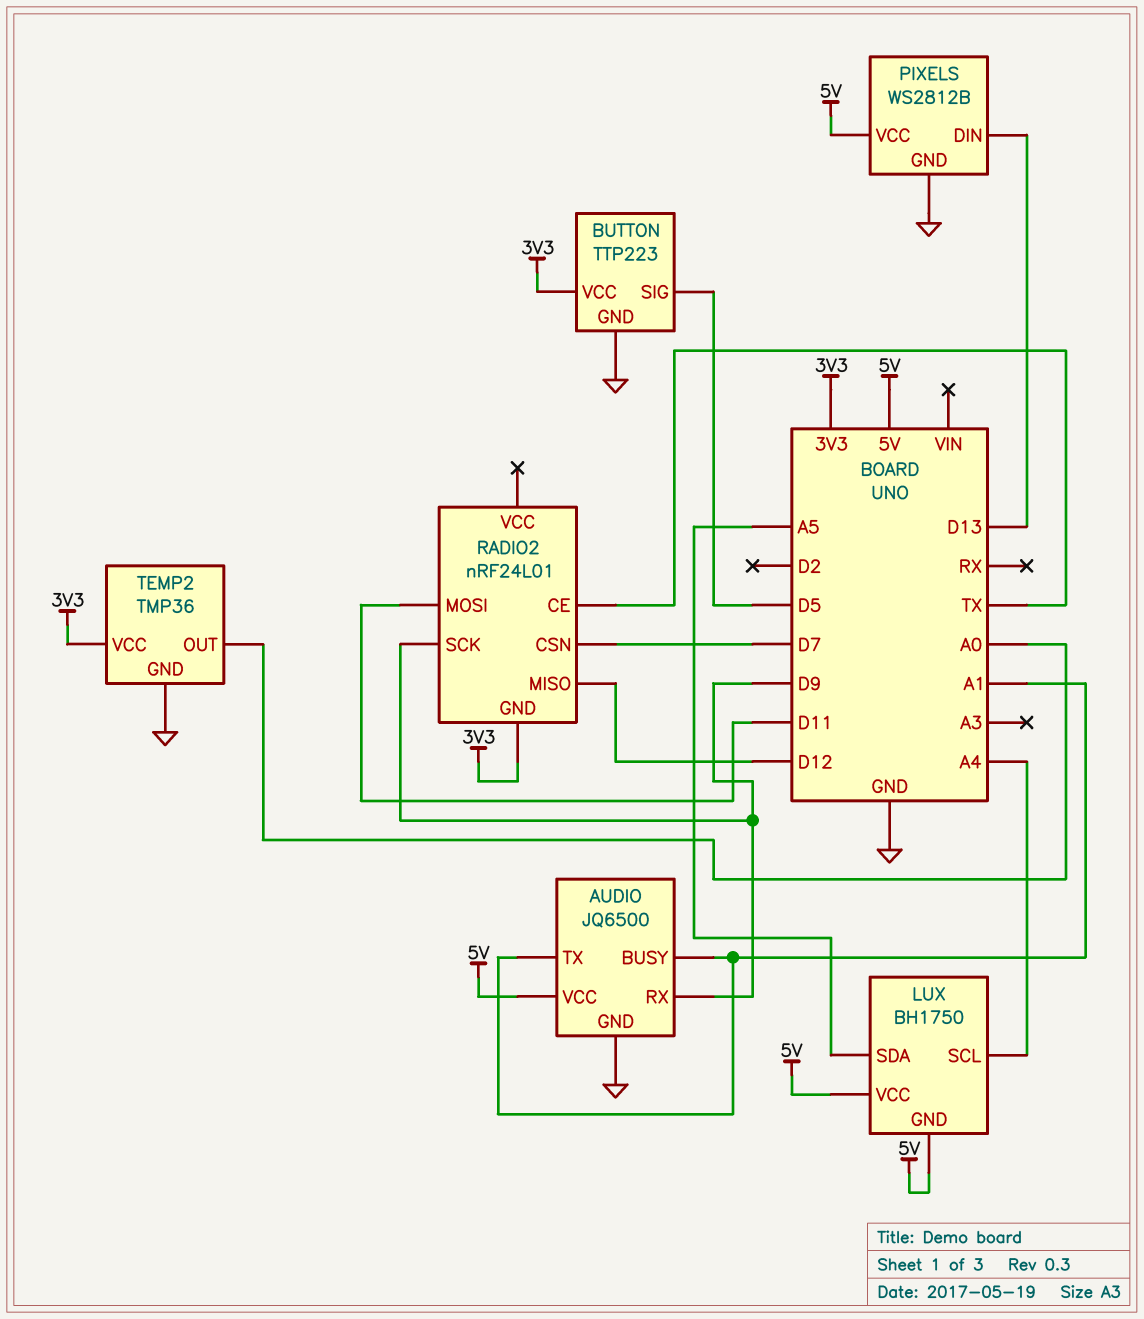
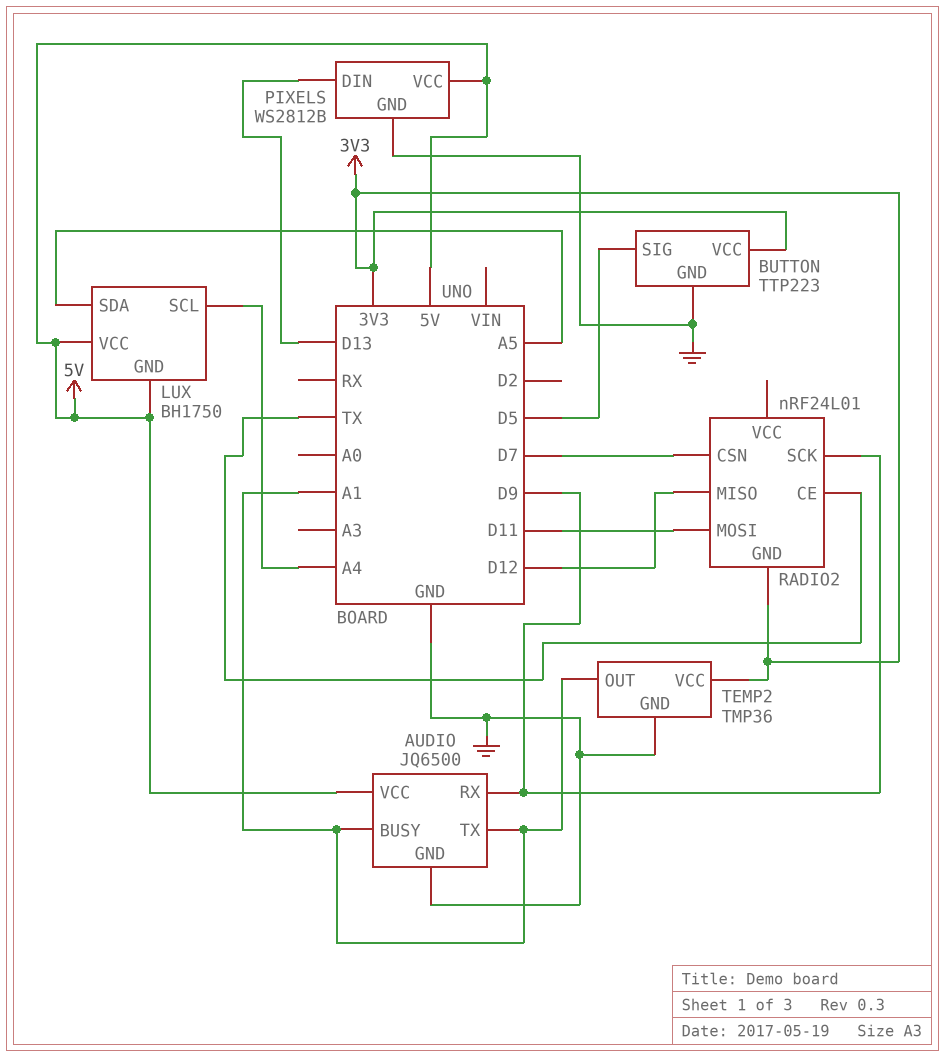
TEMP2 pin OUT: A0 -> A1

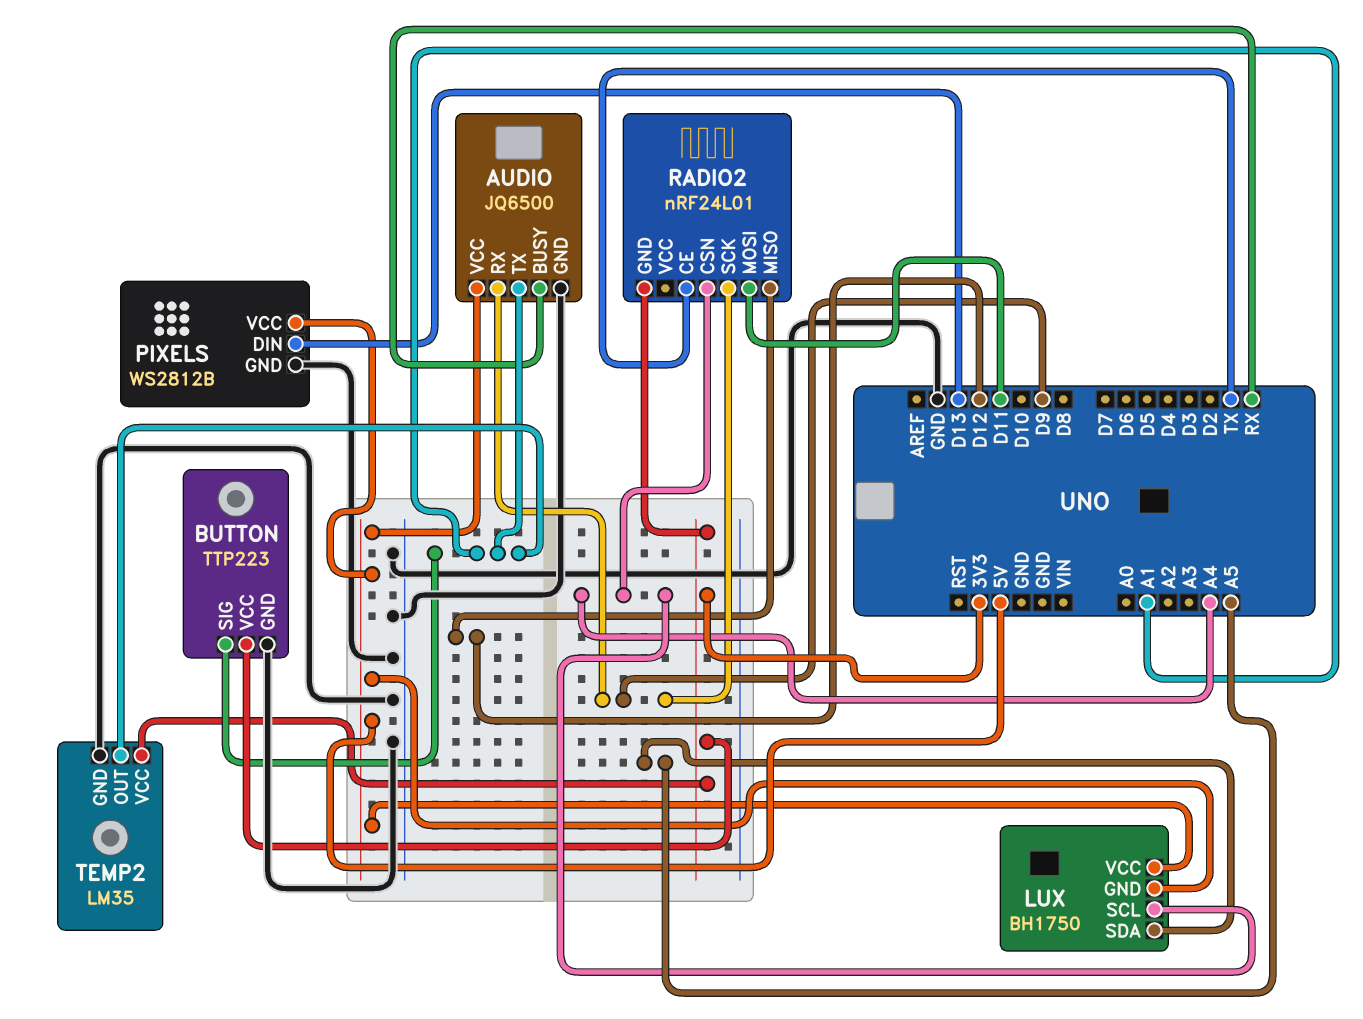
AUDIO pin BUSY: A1 -> RX
BUTTON pin SIG: D5 -> A1
RADIO2 pin CSN: D7 -> A4
TEMP2: TMP36 -> LM35

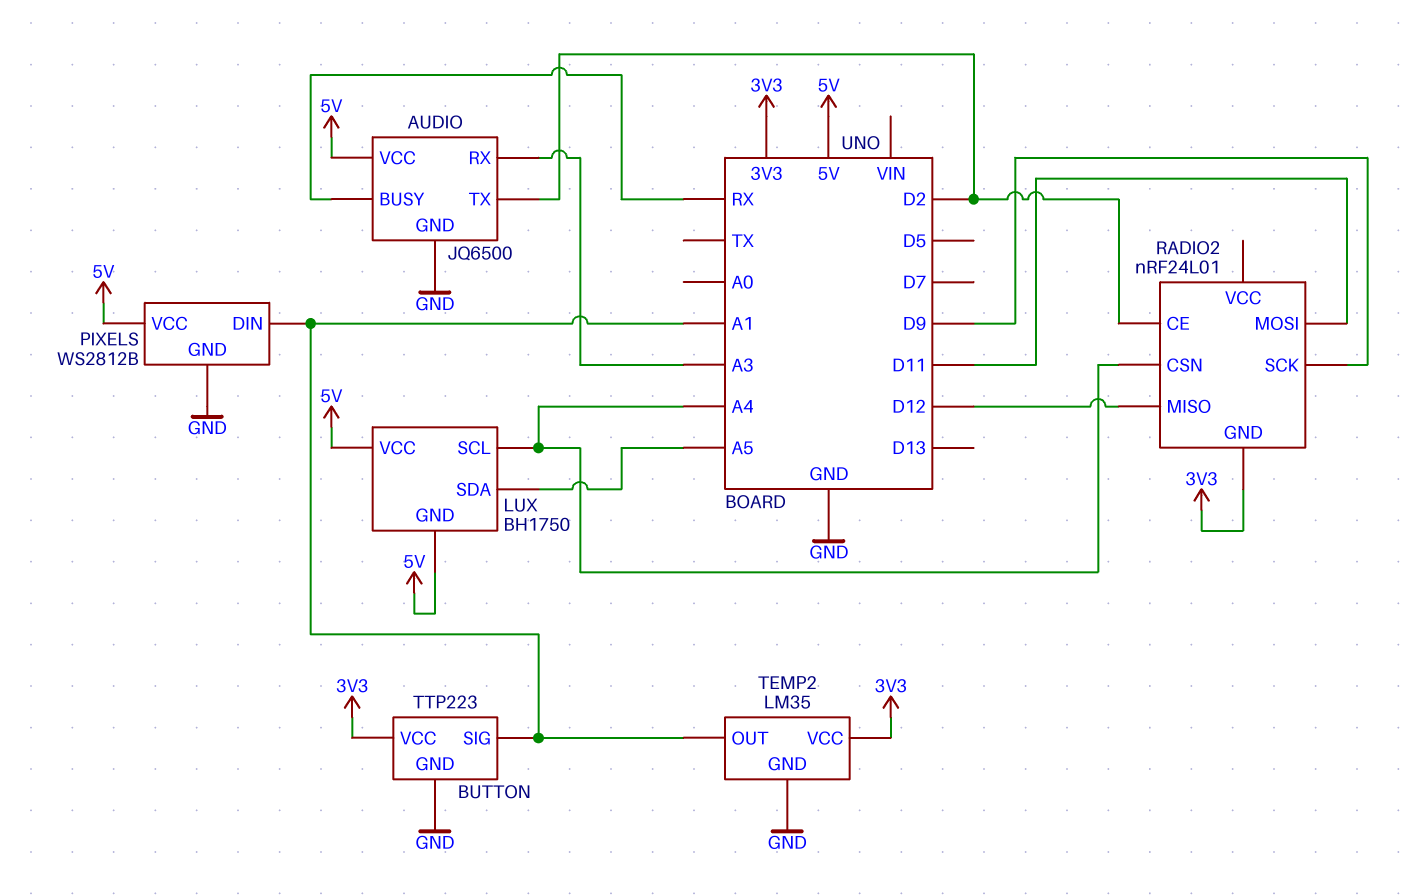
AUDIO pin RX: D9 -> A3
AUDIO pin TX: A1 -> D2
PIXELS pin DIN: D13 -> A1
RADIO2 pin CE: TX -> D2

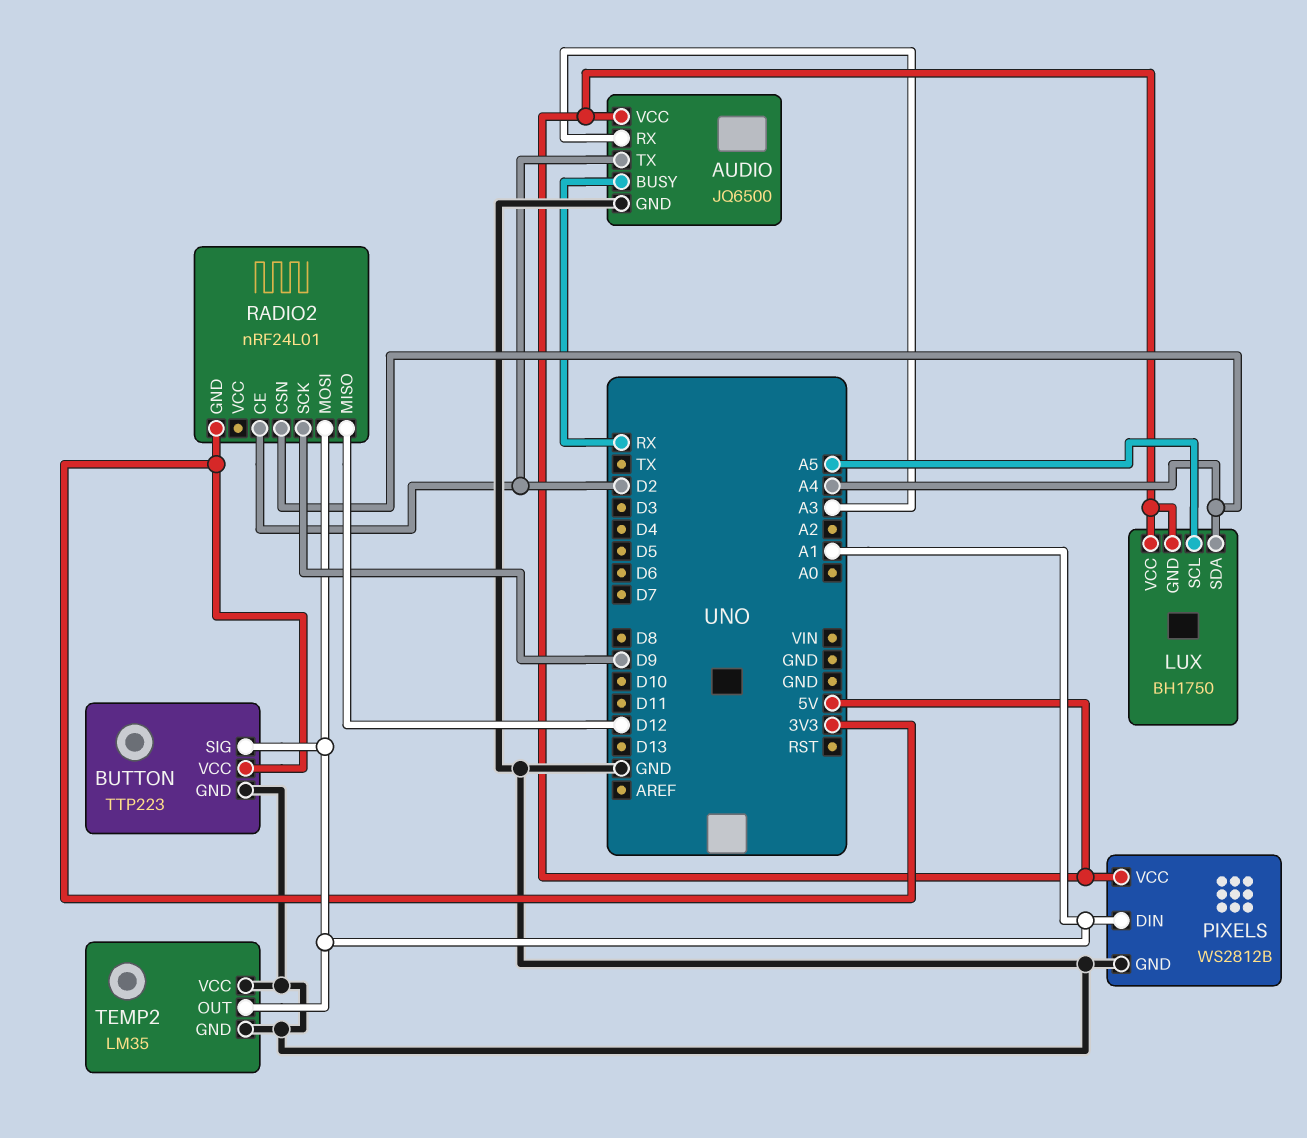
LUX pin SCL: A4 -> A5
LUX pin SDA: A5 -> A4
RADIO2 pin MOSI: D11 -> A1
TEMP2 pin VCC: 3V3 -> GND

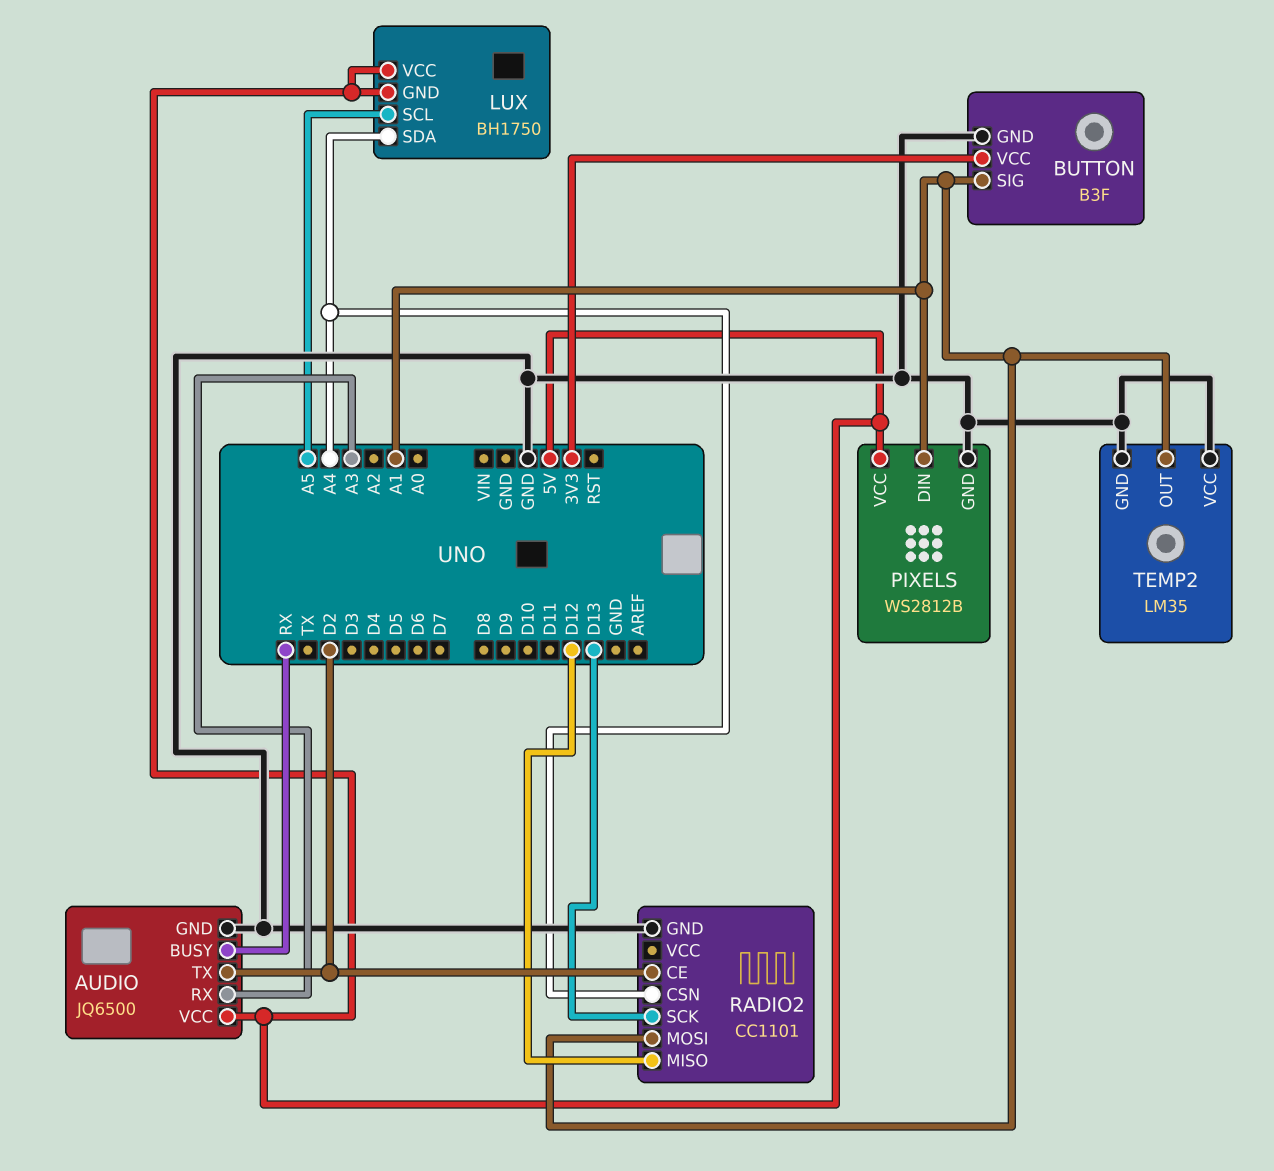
BUTTON: TTP223 -> B3F
RADIO2: nRF24L01 -> CC1101
RADIO2 pin GND: 3V3 -> GND
RADIO2 pin SCK: D9 -> D13

